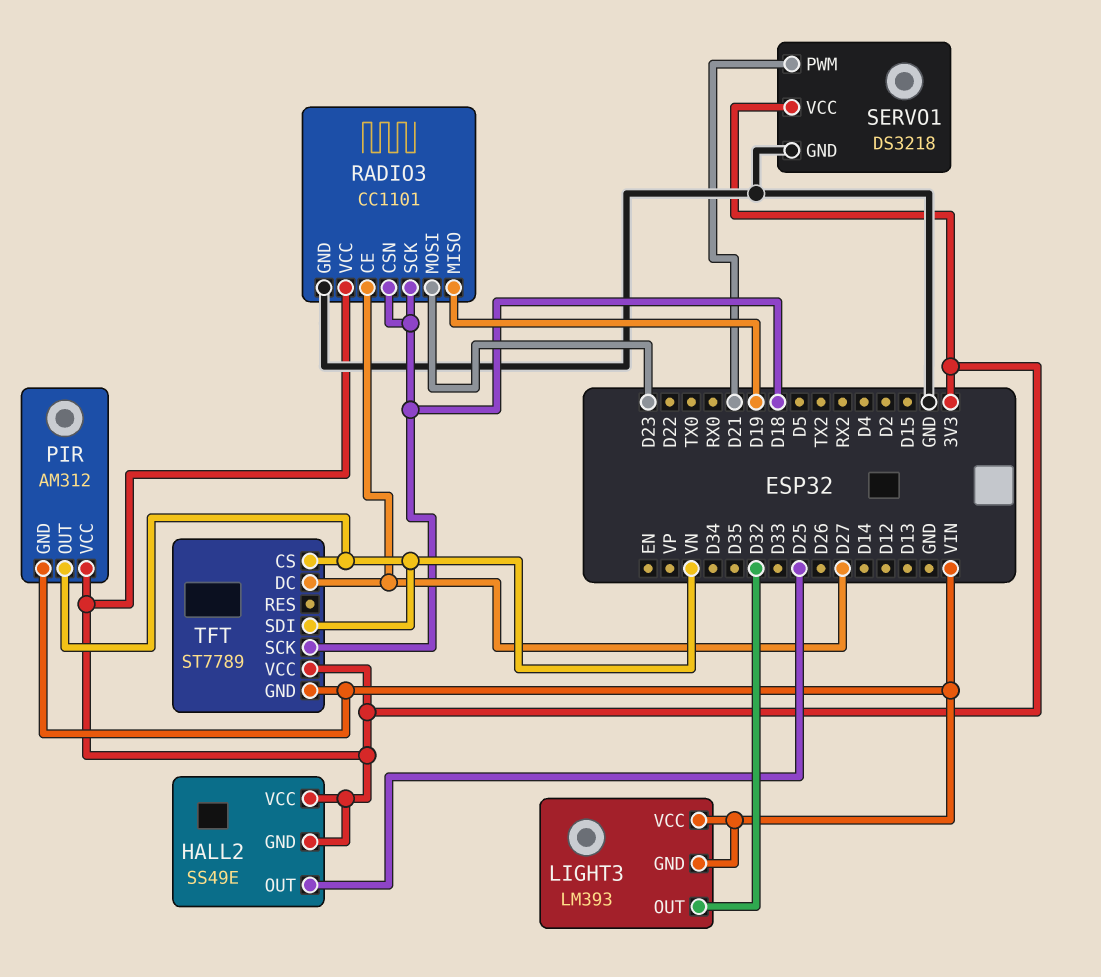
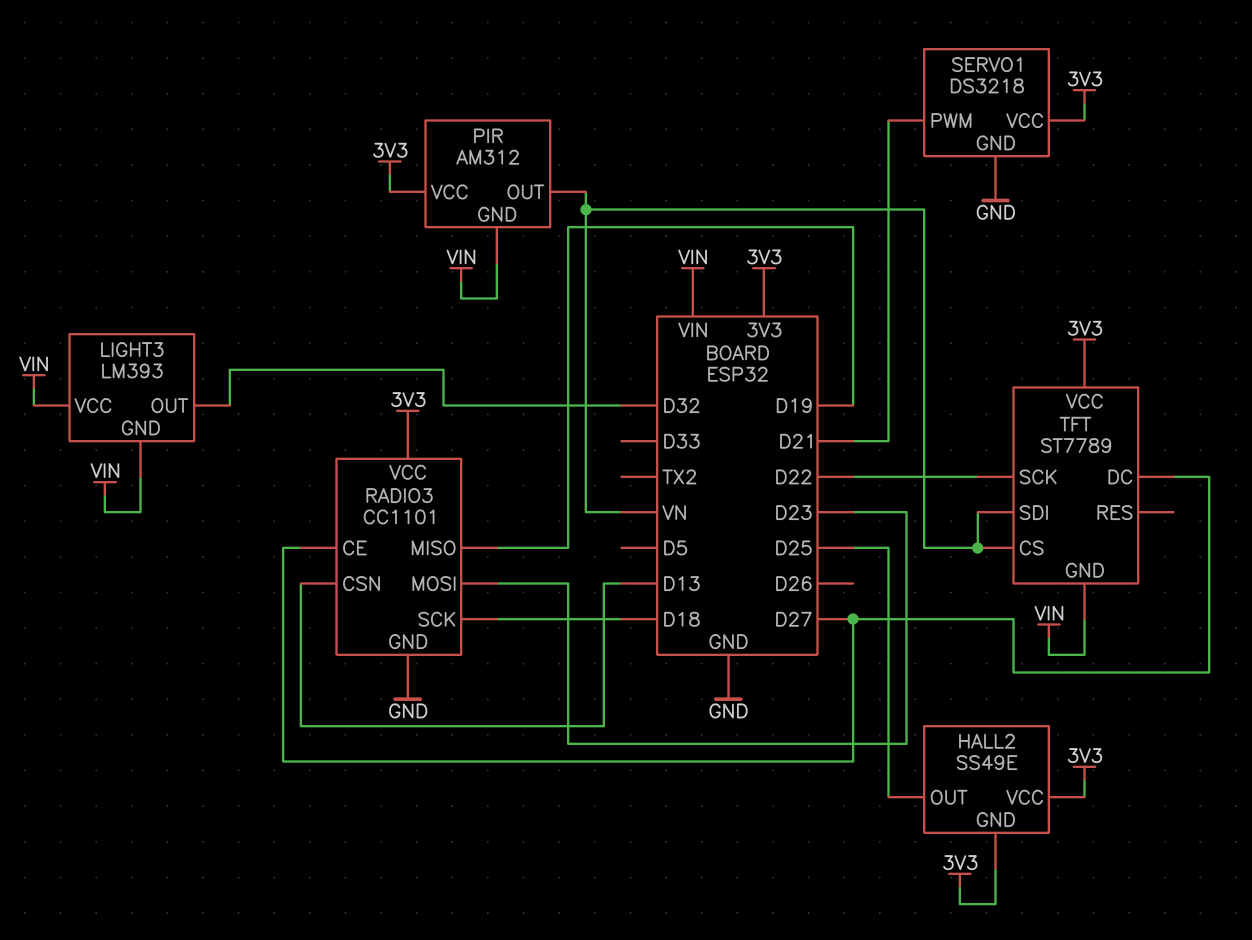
RADIO3 pin CSN: D18 -> D13
TFT pin SCK: D18 -> D22

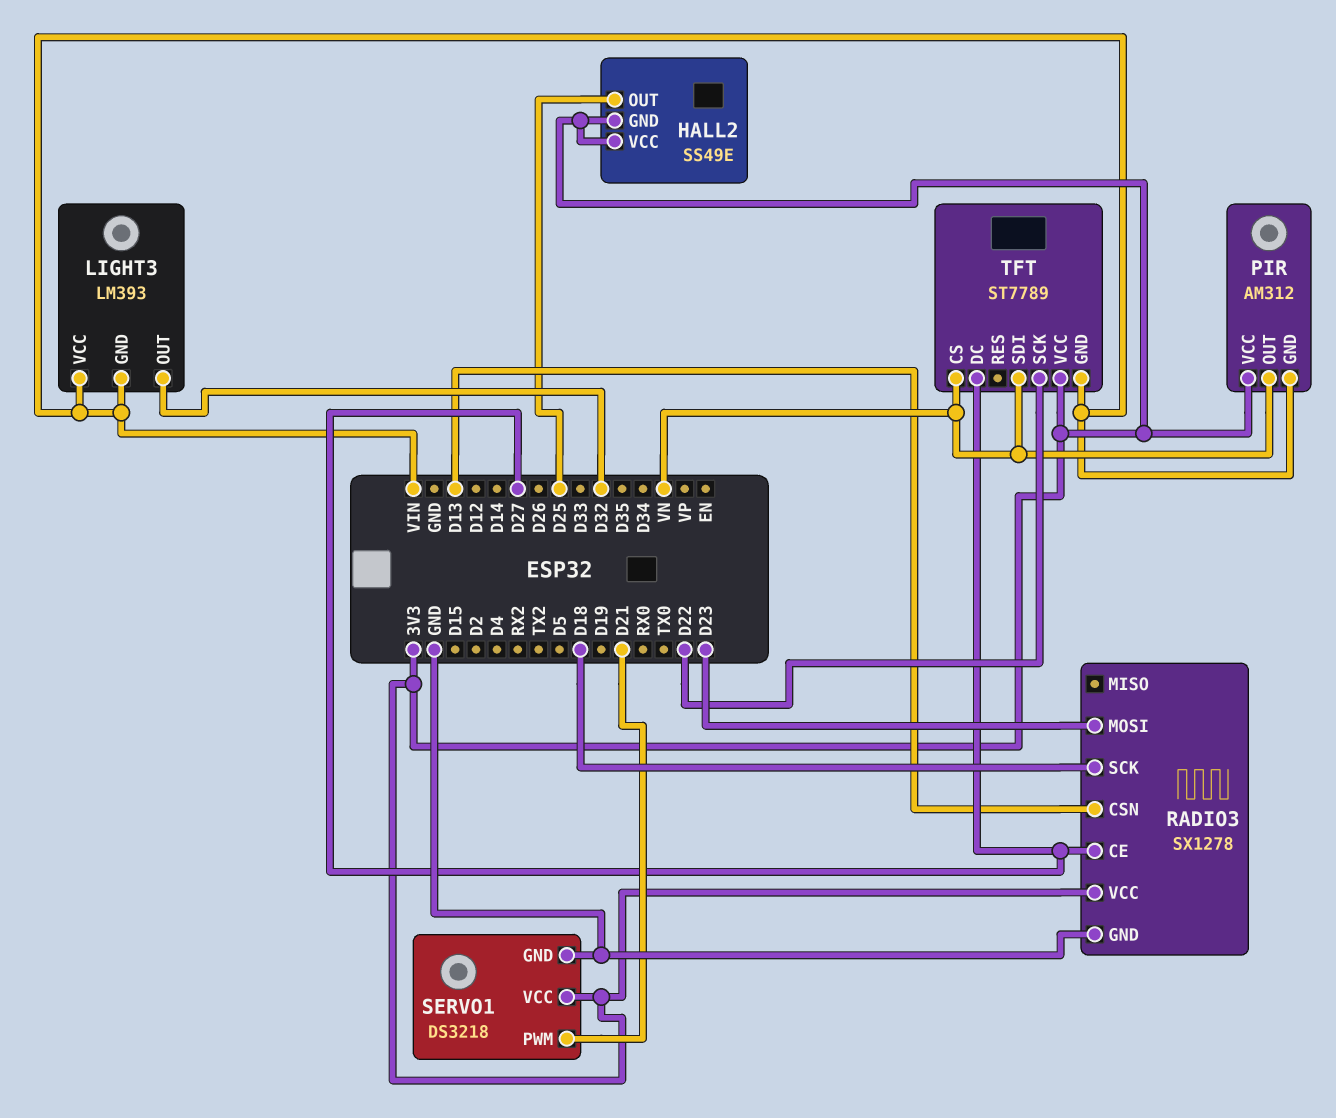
RADIO3: CC1101 -> SX1278
RADIO3 pin MISO: D19 -> none

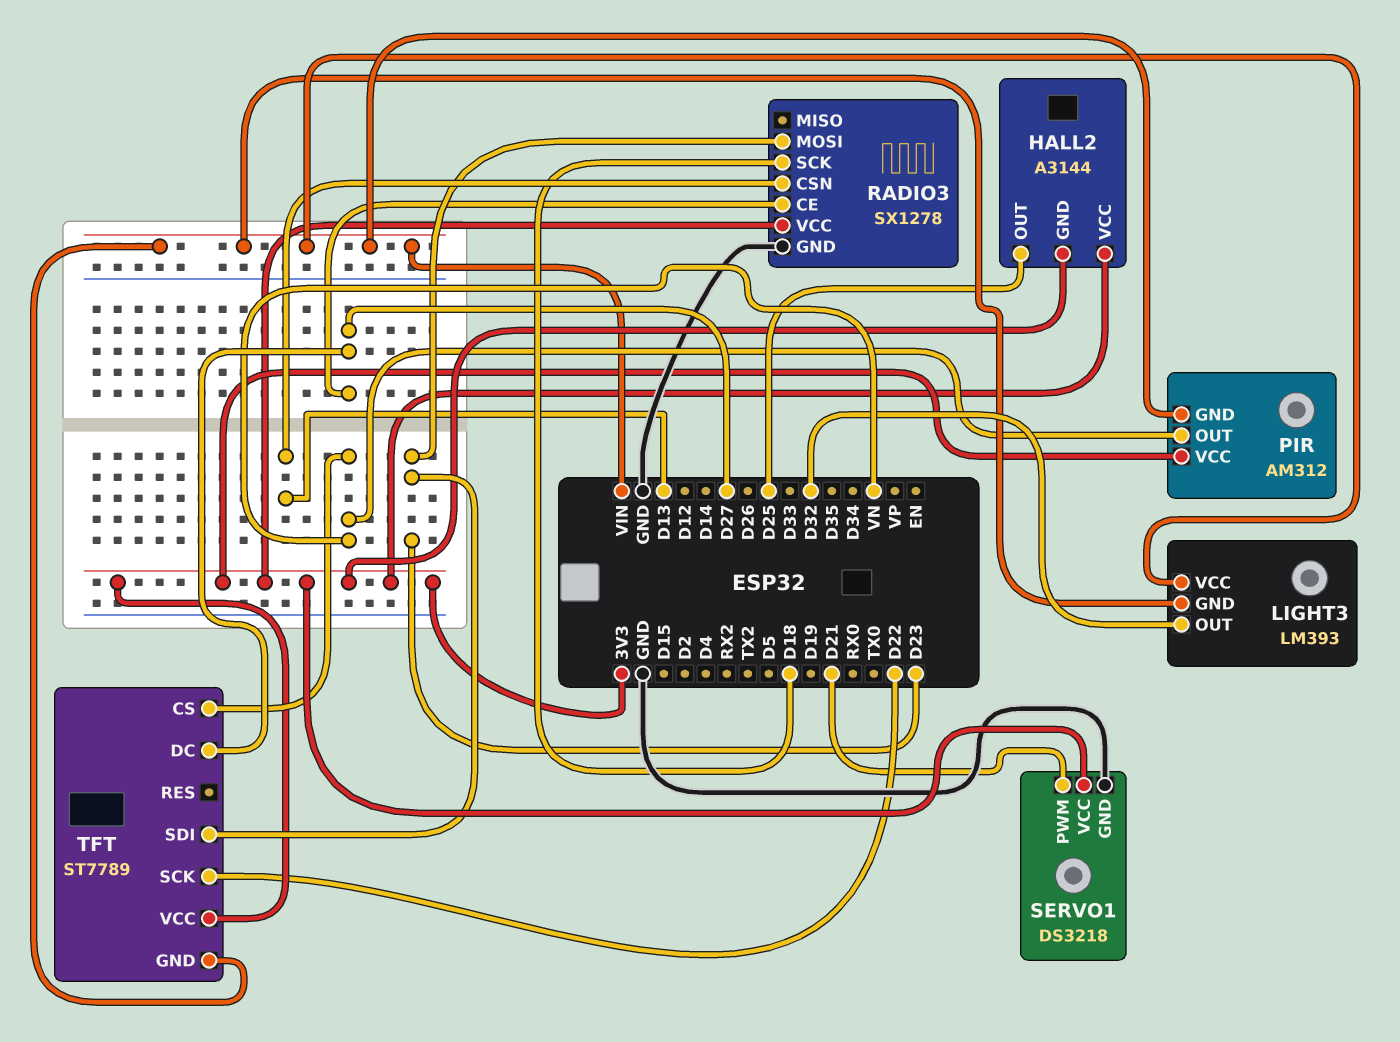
HALL2: SS49E -> A3144
TFT pin SDI: VN -> D23

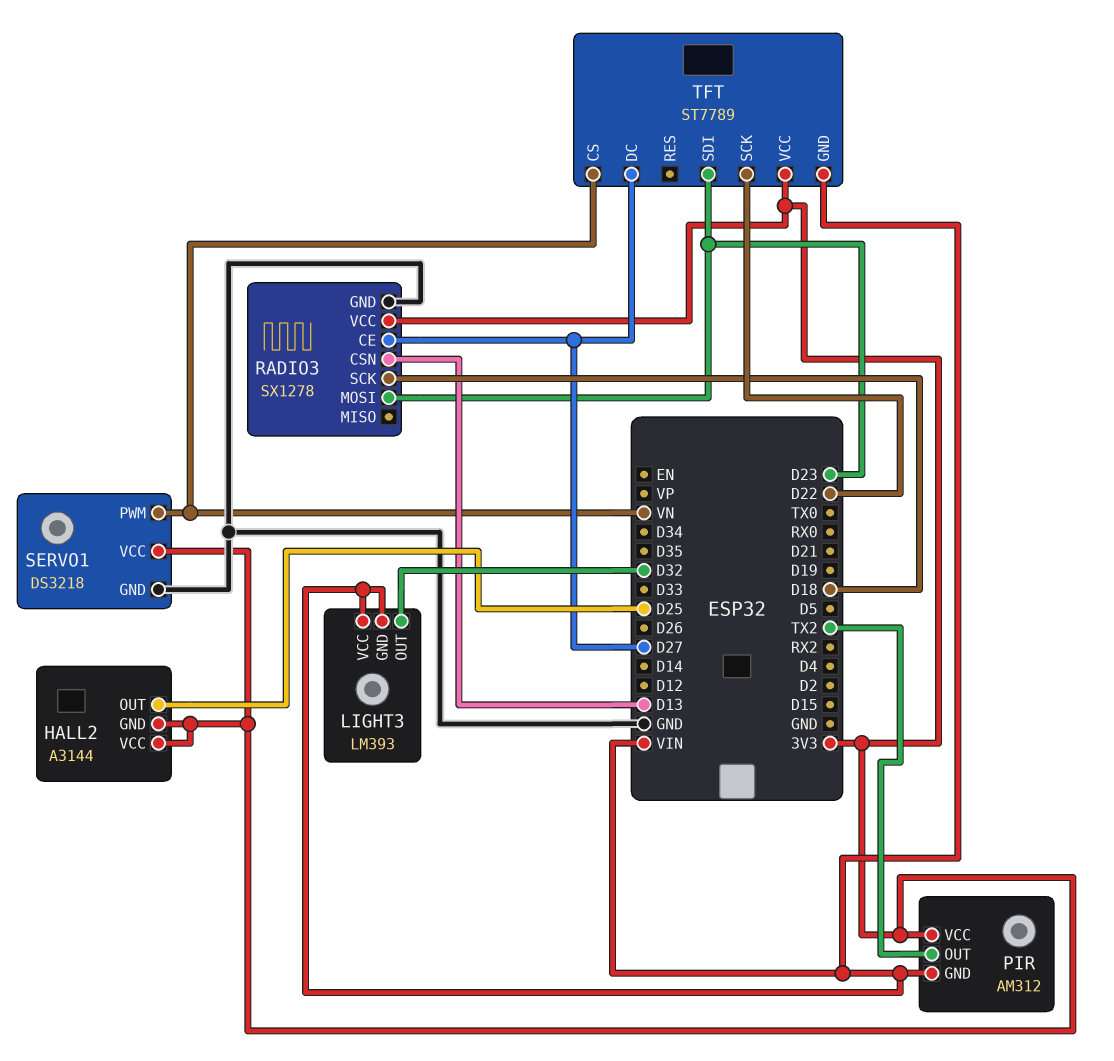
PIR pin OUT: VN -> TX2
SERVO1 pin PWM: D21 -> VN

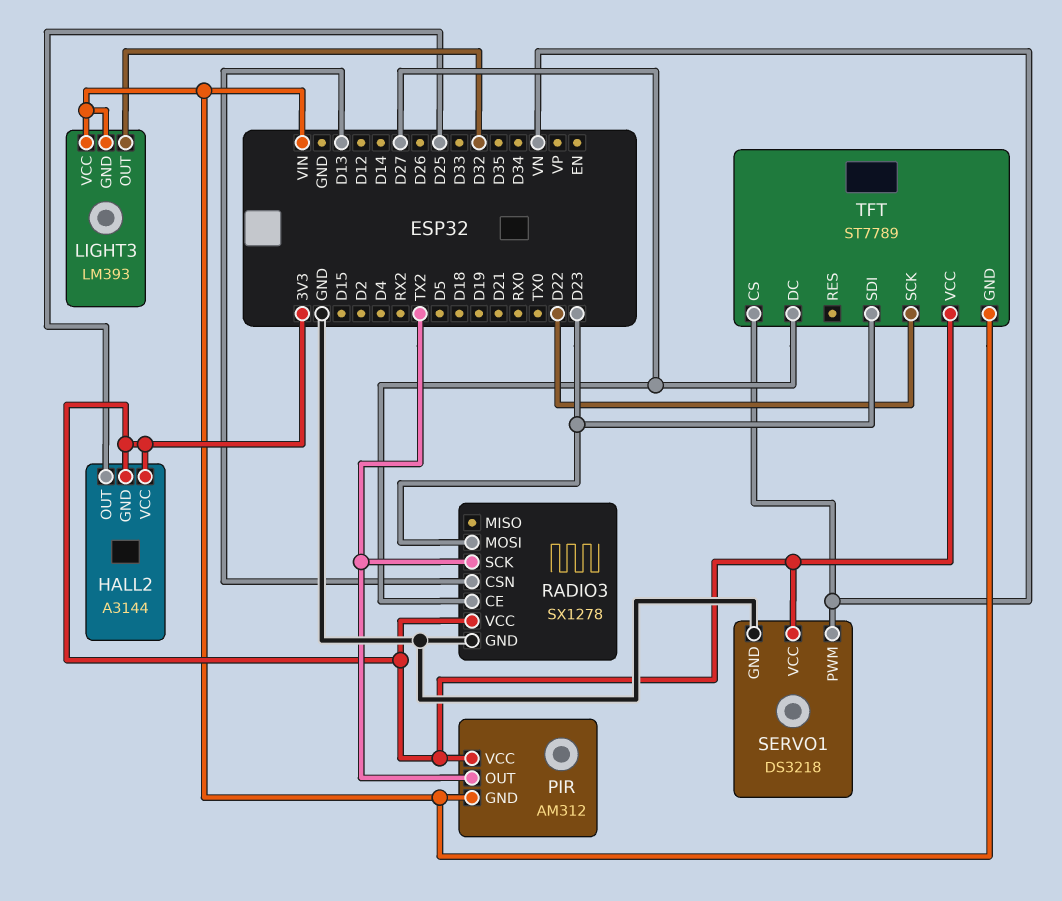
RADIO3 pin SCK: D18 -> TX2

